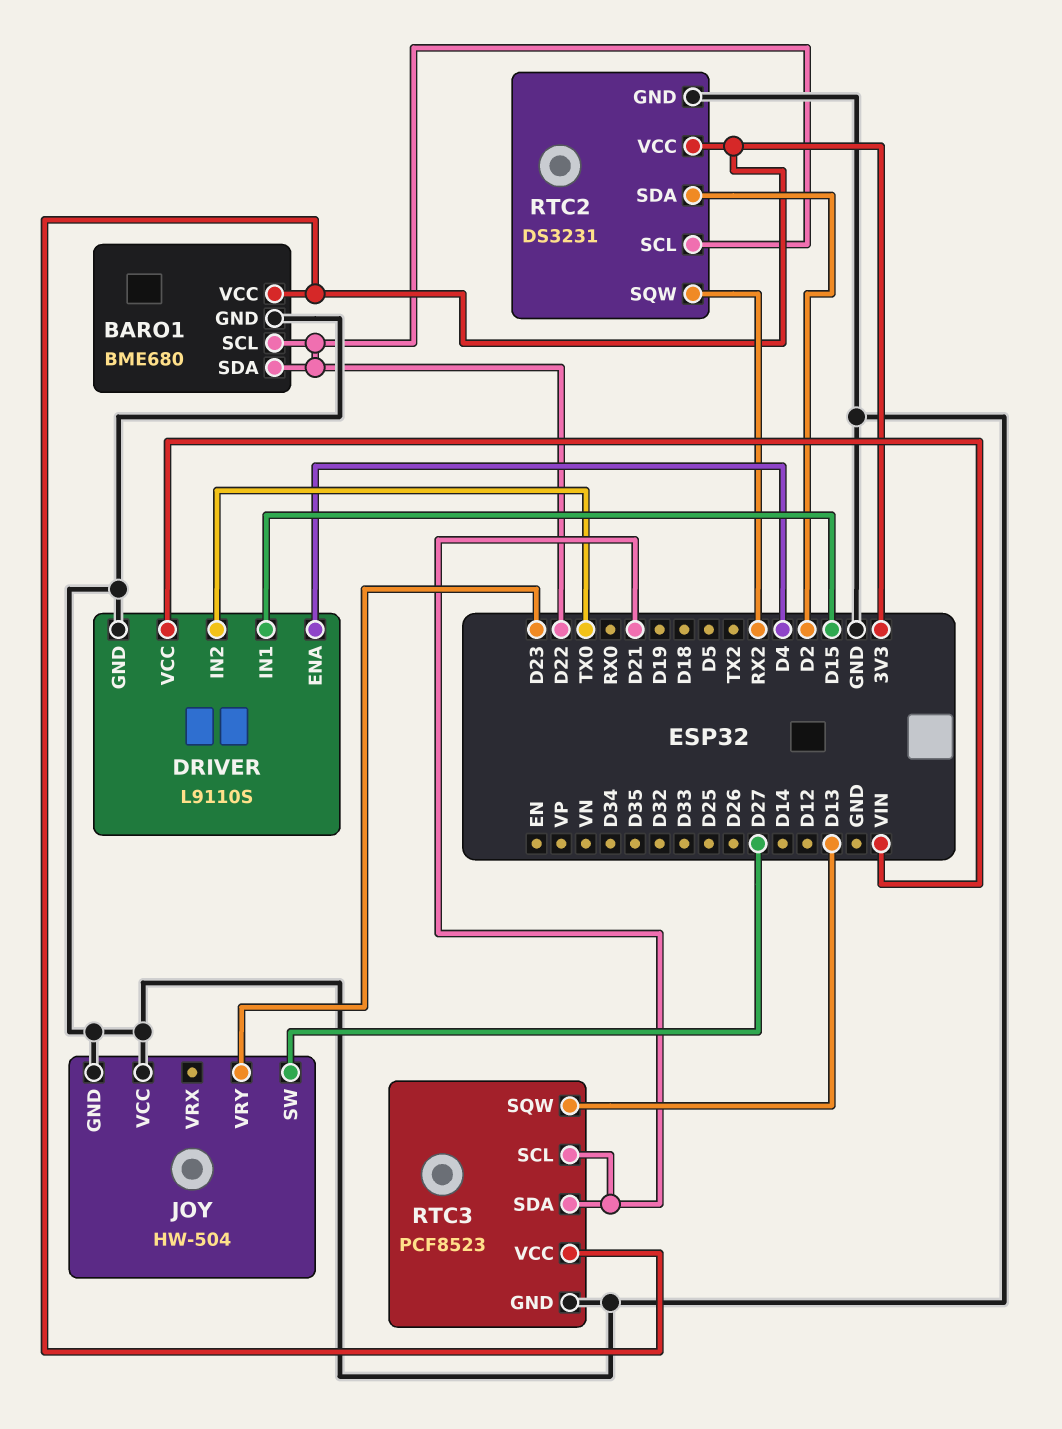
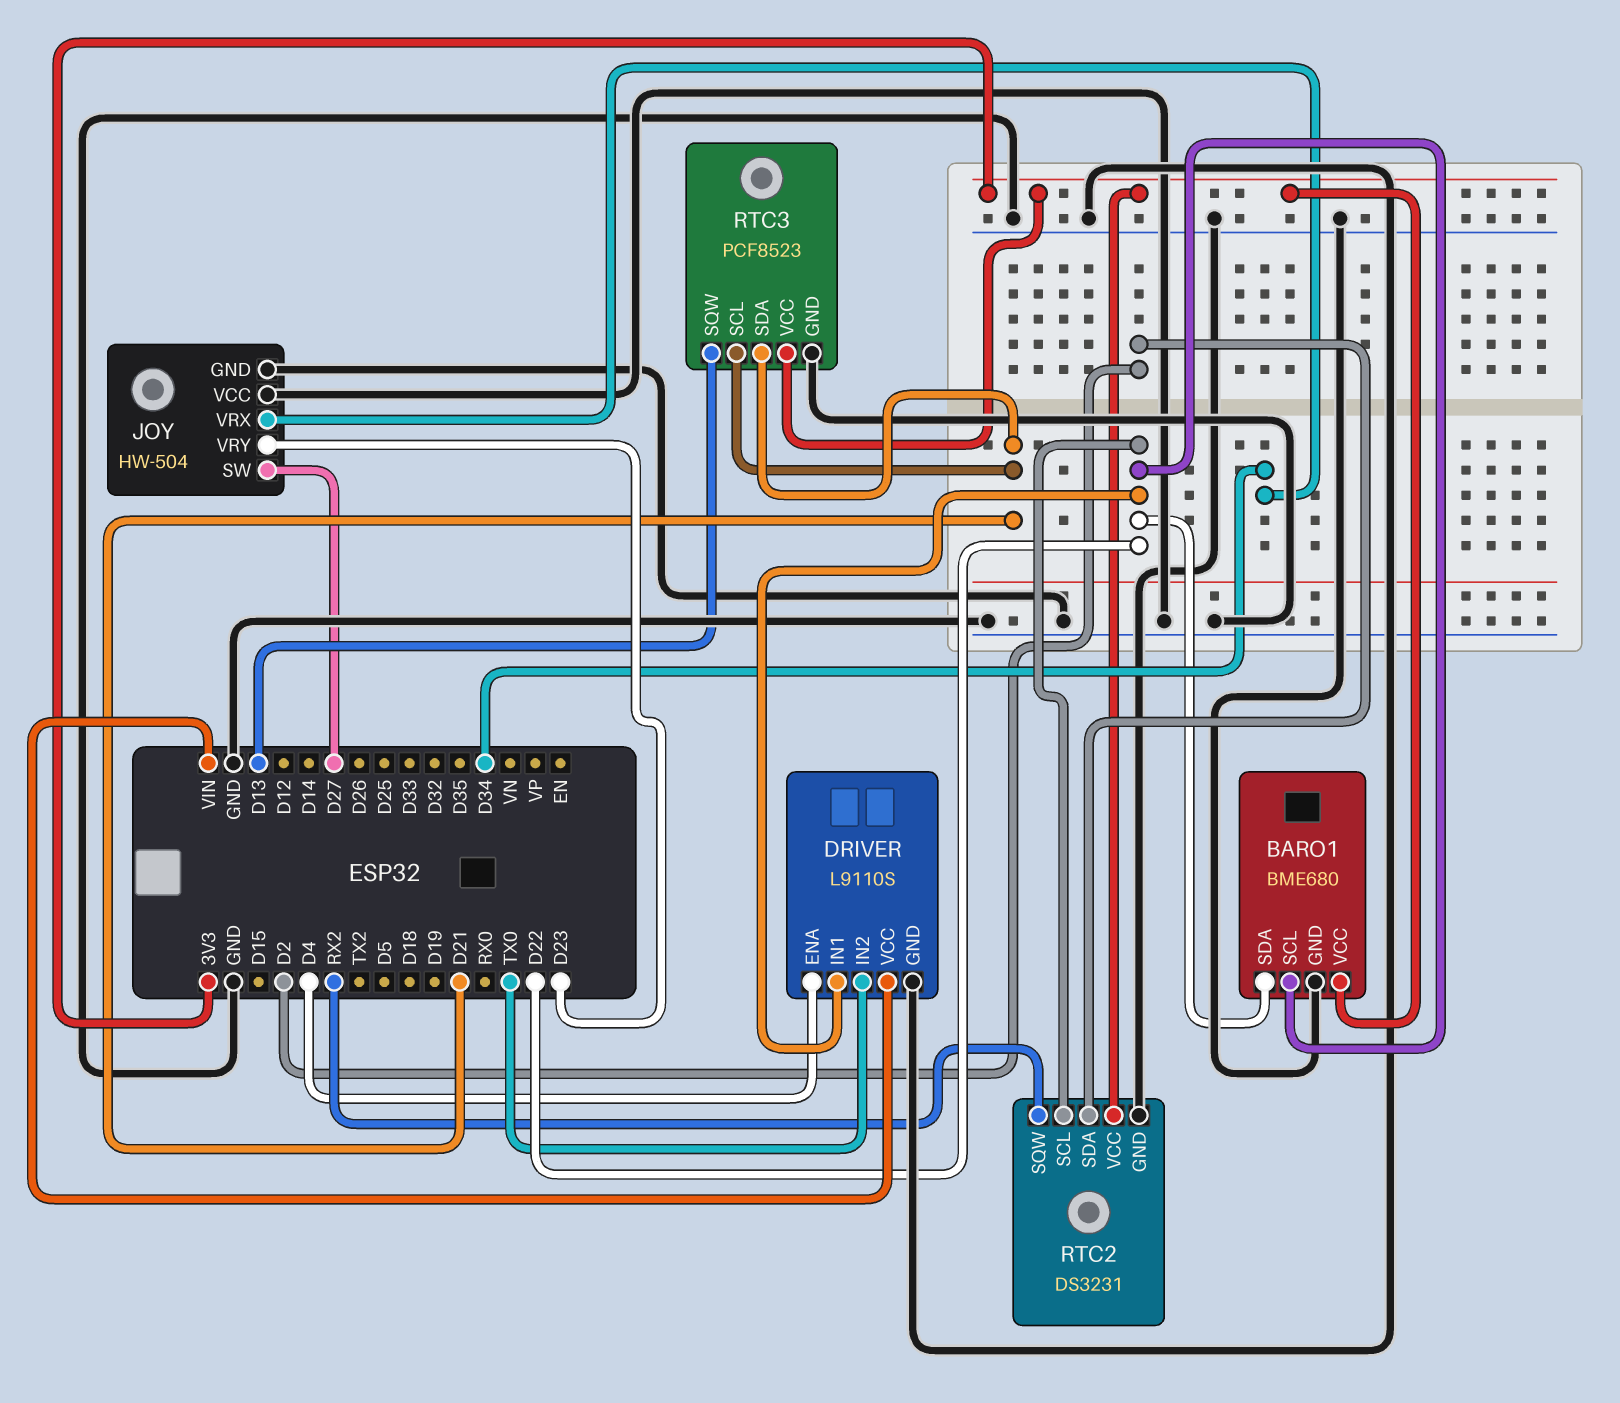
DRIVER pin IN1: D15 -> D22
JOY pin VRX: none -> D34

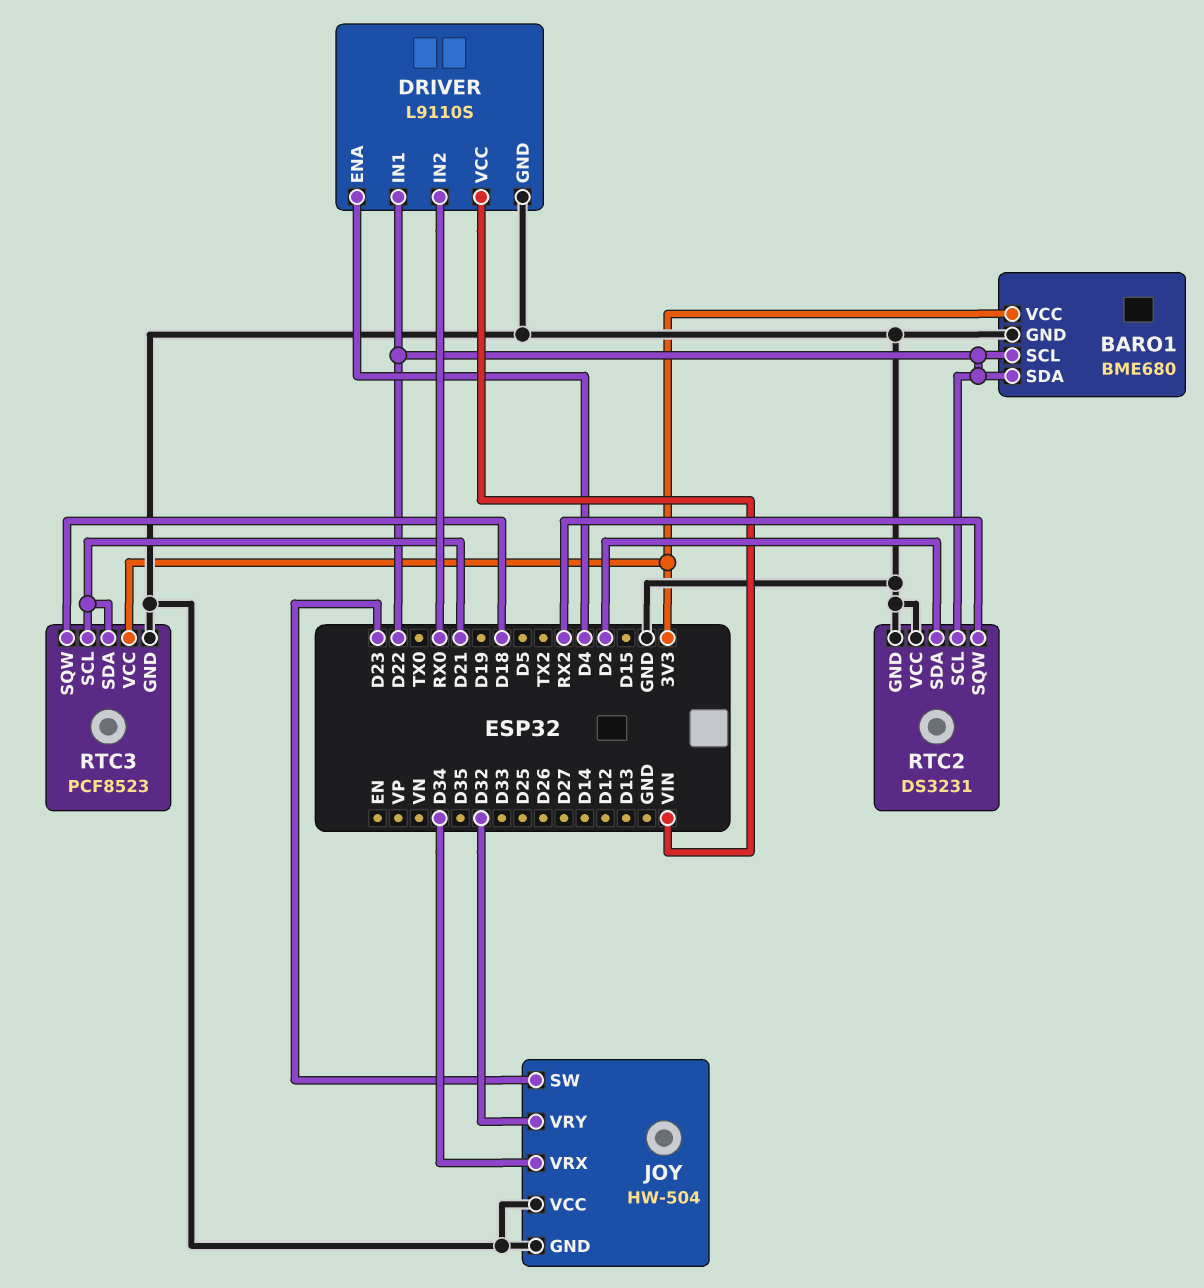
DRIVER pin IN2: TX0 -> RX0
JOY pin SW: D27 -> D23
JOY pin VRY: D23 -> D32
RTC2 pin VCC: 3V3 -> GND
RTC3 pin SQW: D13 -> D18

